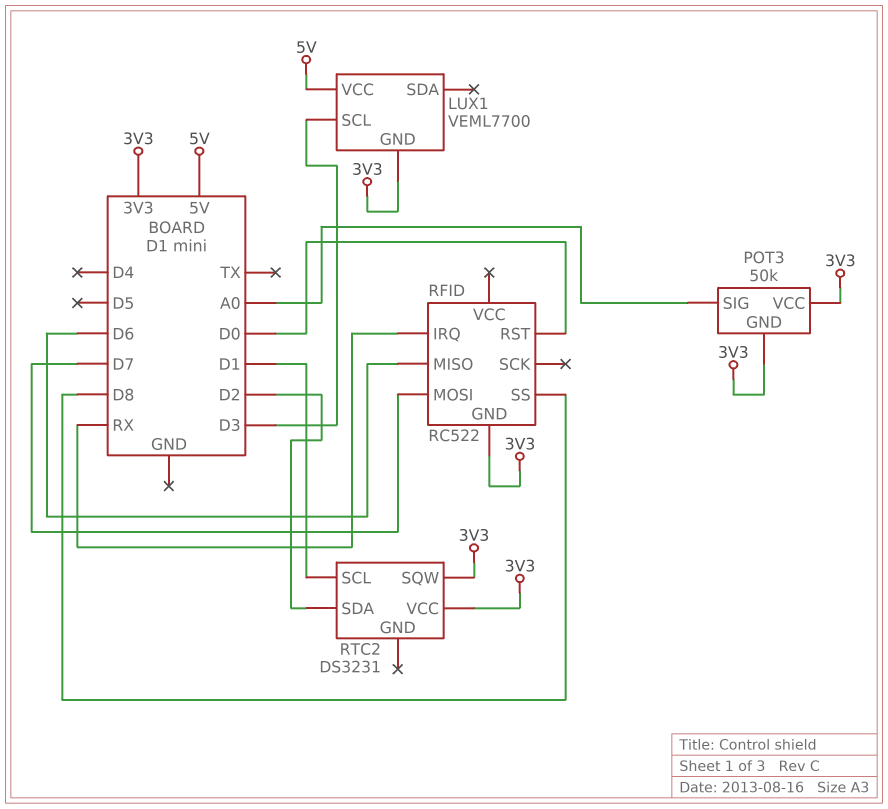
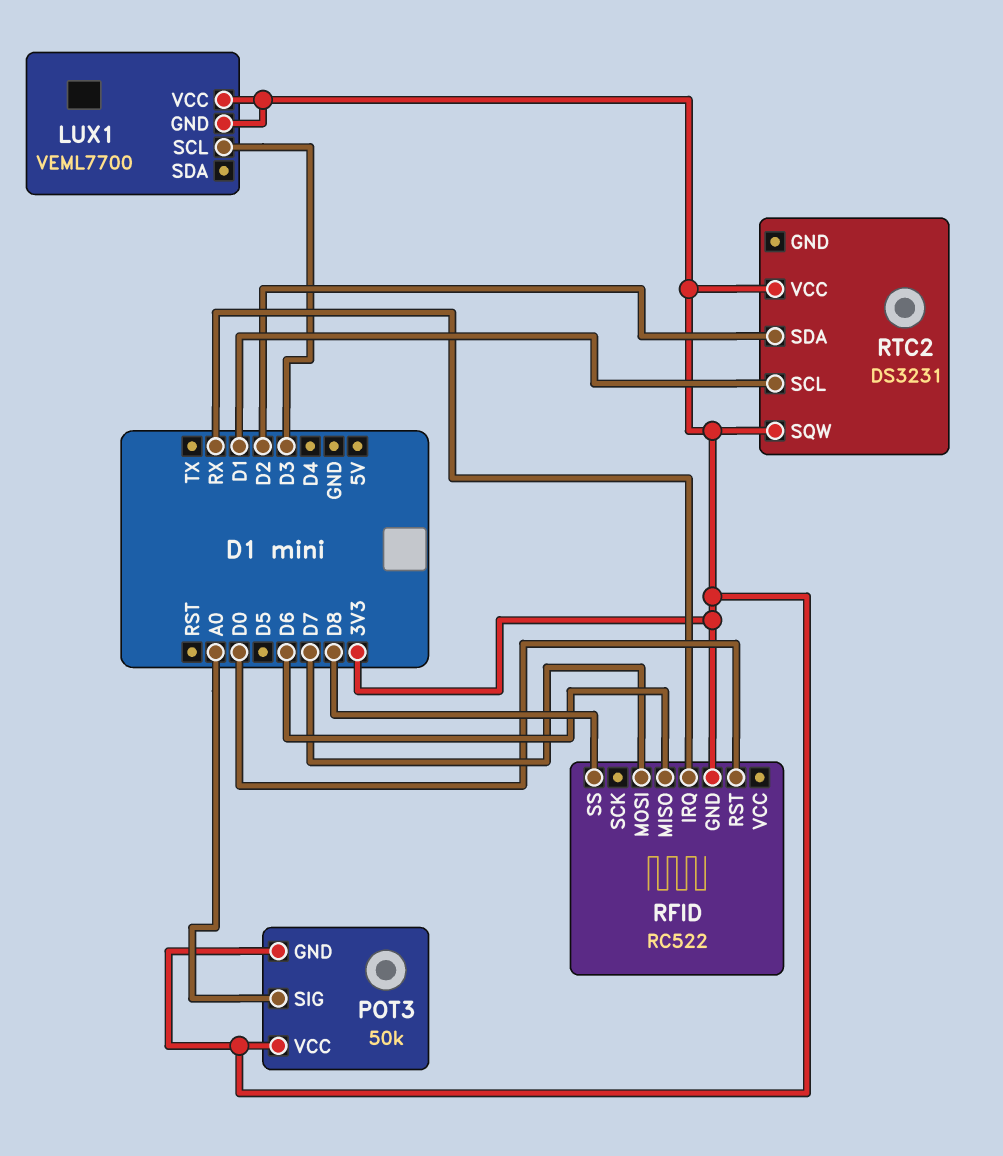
LUX1 pin VCC: 5V -> 3V3

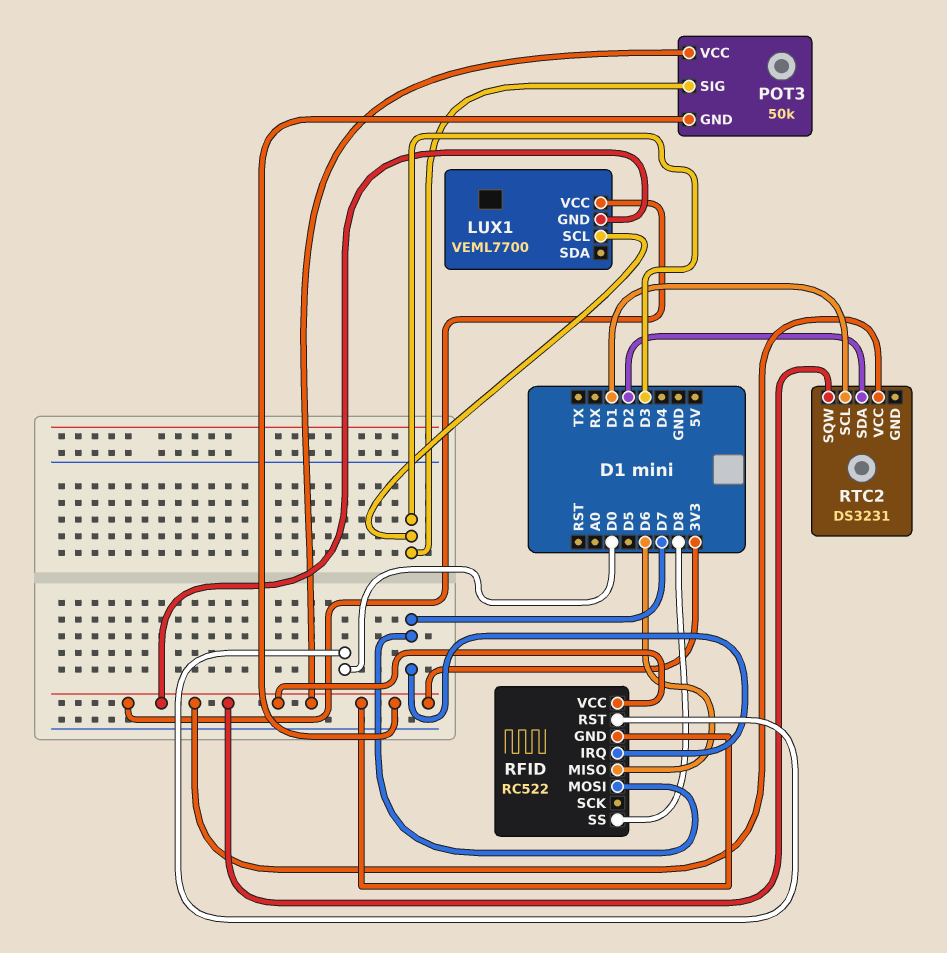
POT3 pin SIG: A0 -> D3
RFID pin IRQ: RX -> D7
RFID pin VCC: none -> 3V3

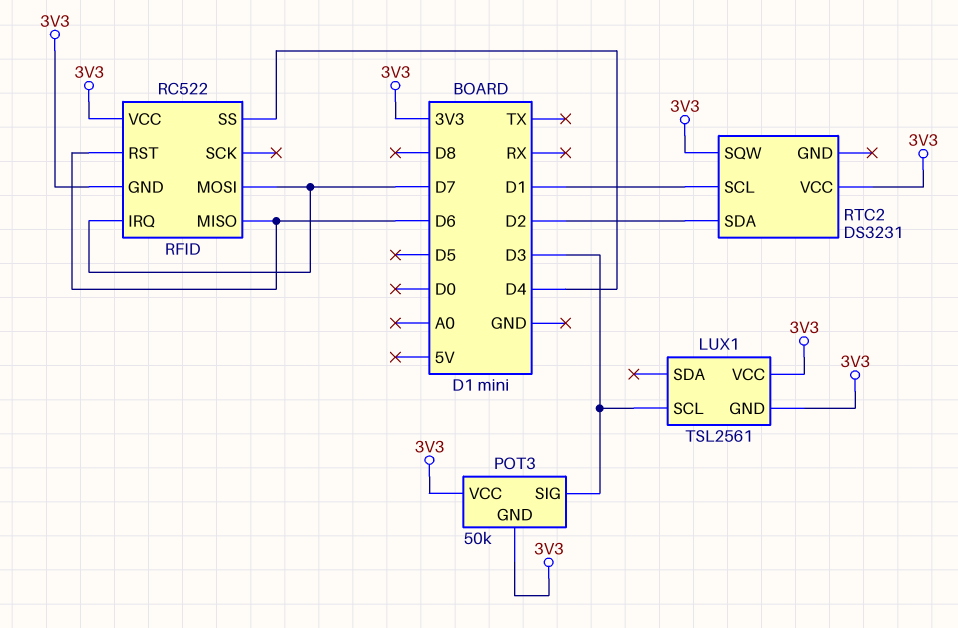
LUX1: VEML7700 -> TSL2561
RFID pin RST: D0 -> D6
RFID pin SS: D8 -> D4

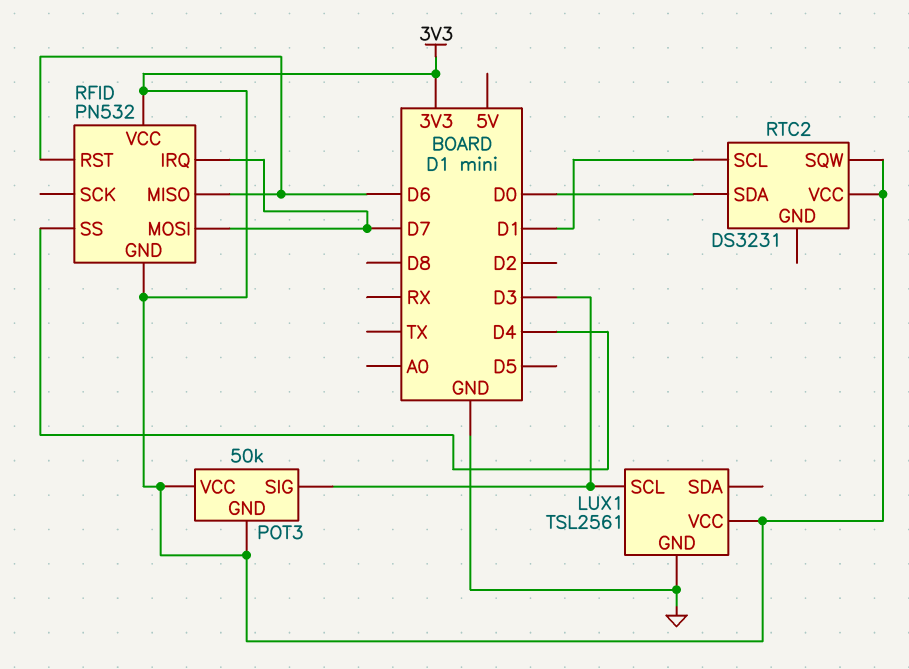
LUX1 pin GND: 3V3 -> GND
RFID: RC522 -> PN532
RTC2 pin SDA: D2 -> D0

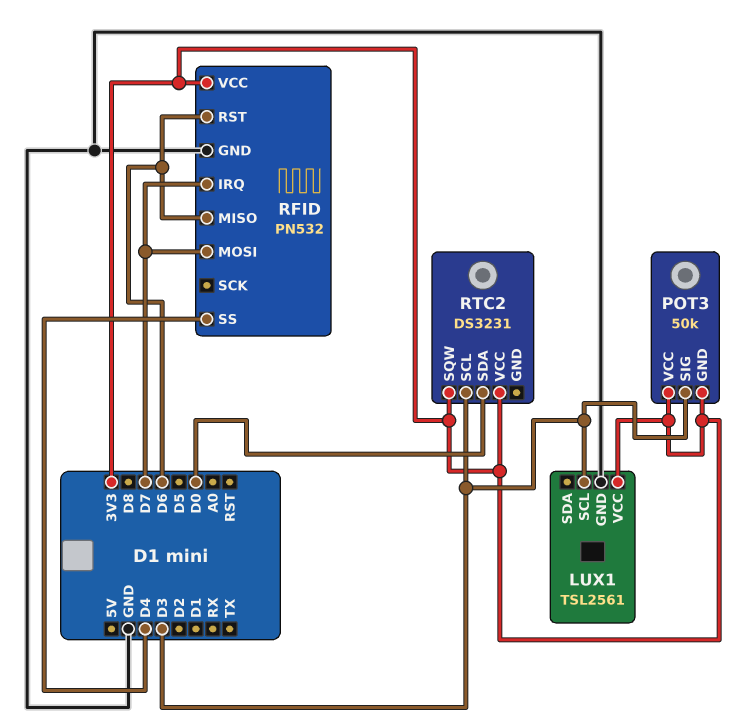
RFID pin GND: 3V3 -> GND
RTC2 pin SCL: D1 -> D3

